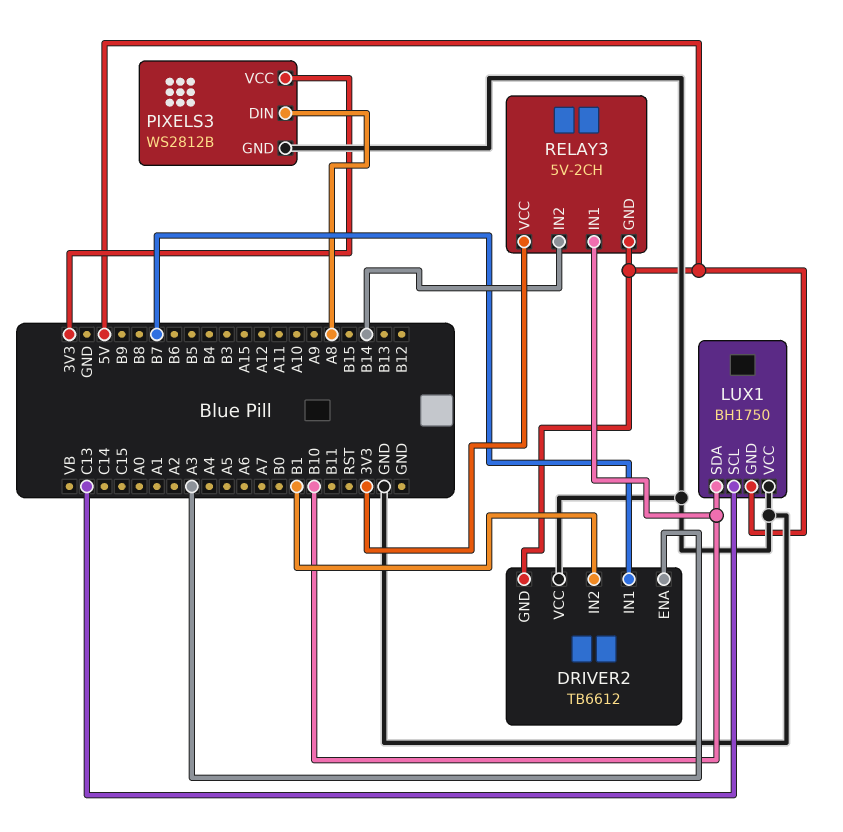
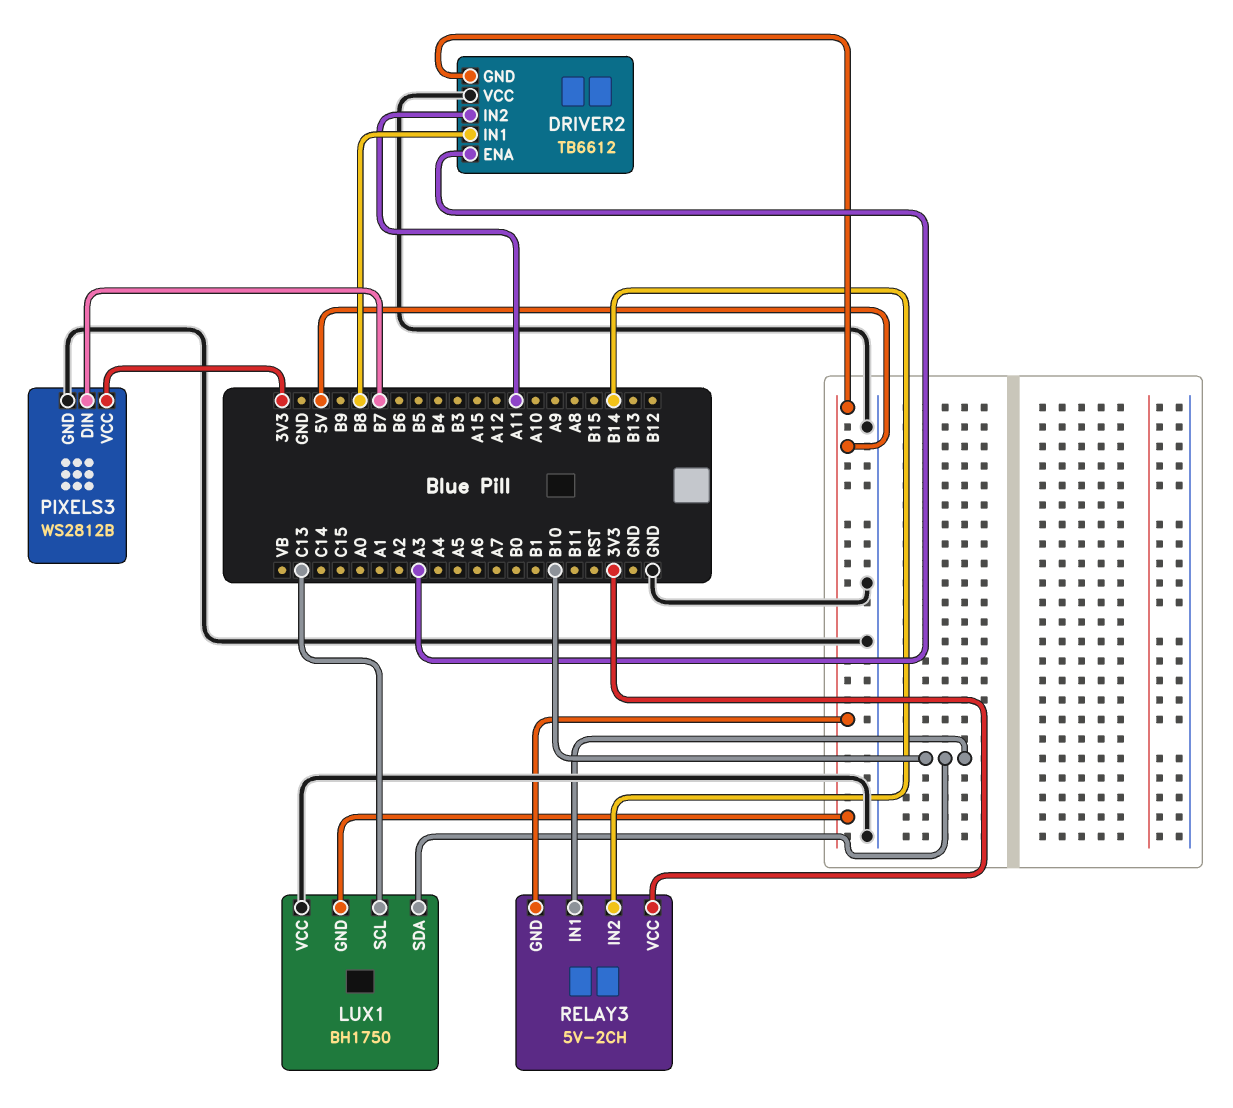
DRIVER2 pin IN1: B7 -> B8
DRIVER2 pin IN2: B1 -> A11
PIXELS3 pin DIN: A8 -> B7

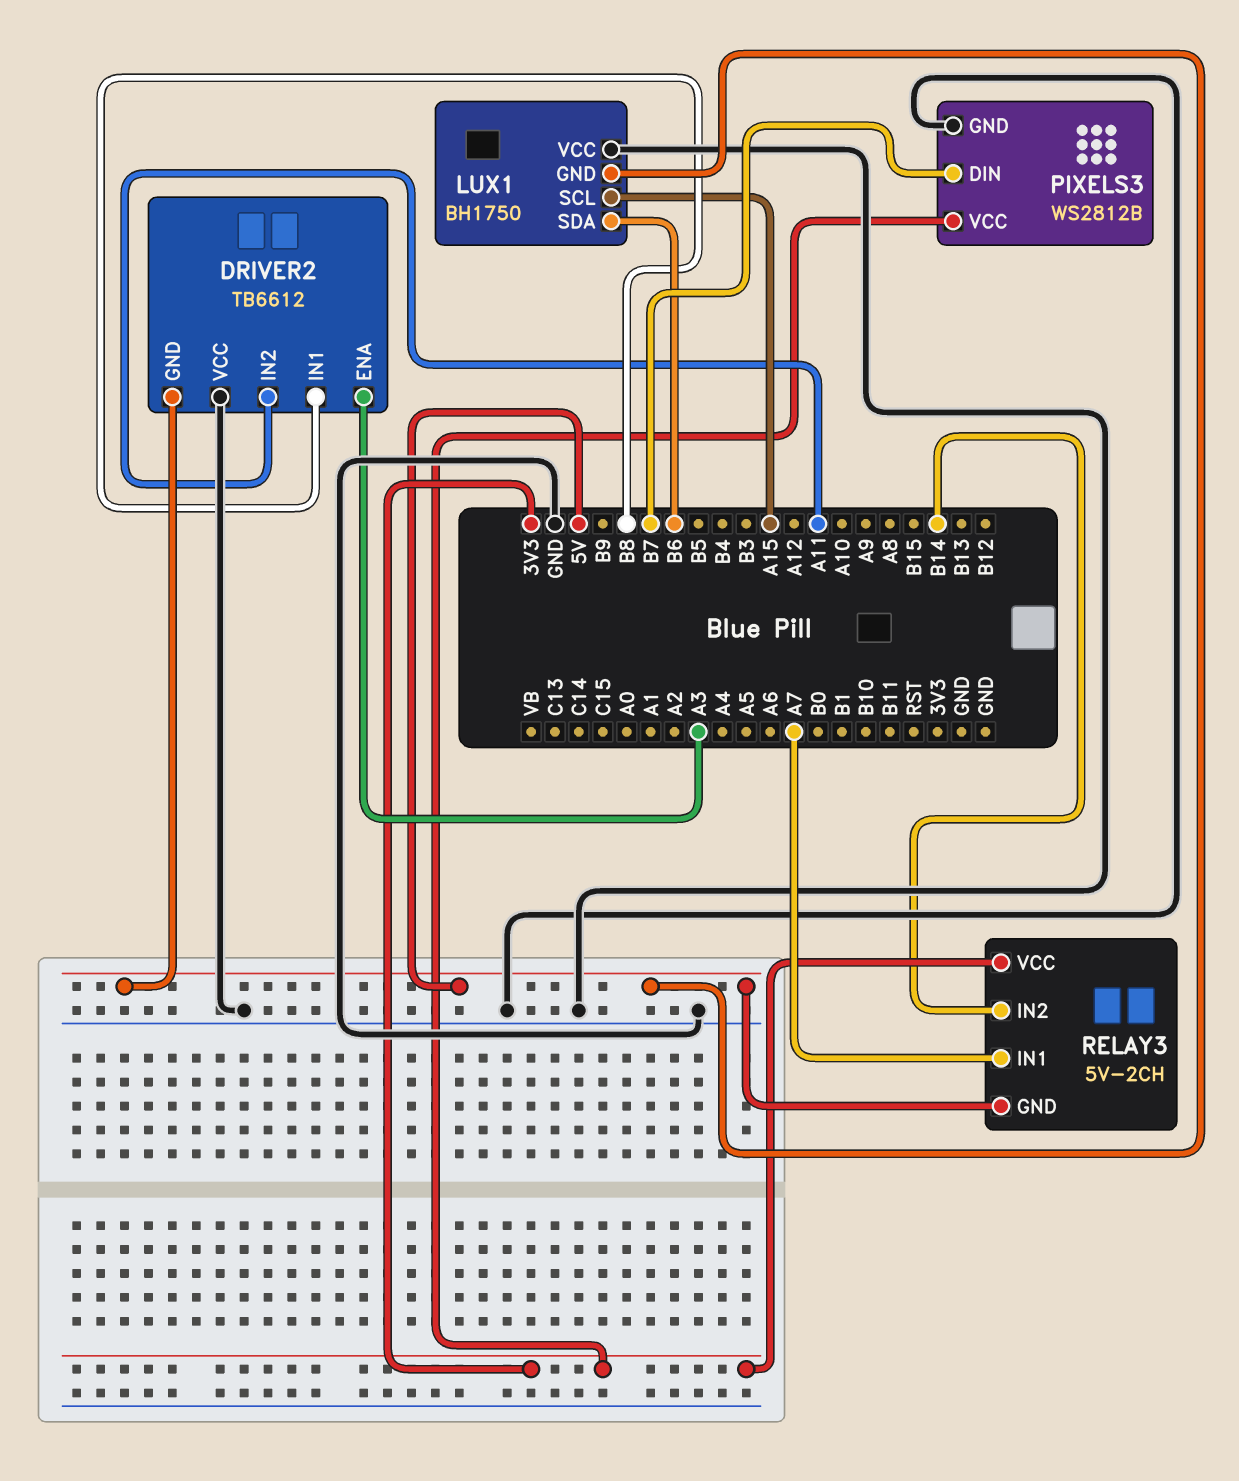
LUX1 pin SCL: C13 -> A15
LUX1 pin SDA: B10 -> B6
RELAY3 pin IN1: B10 -> A7

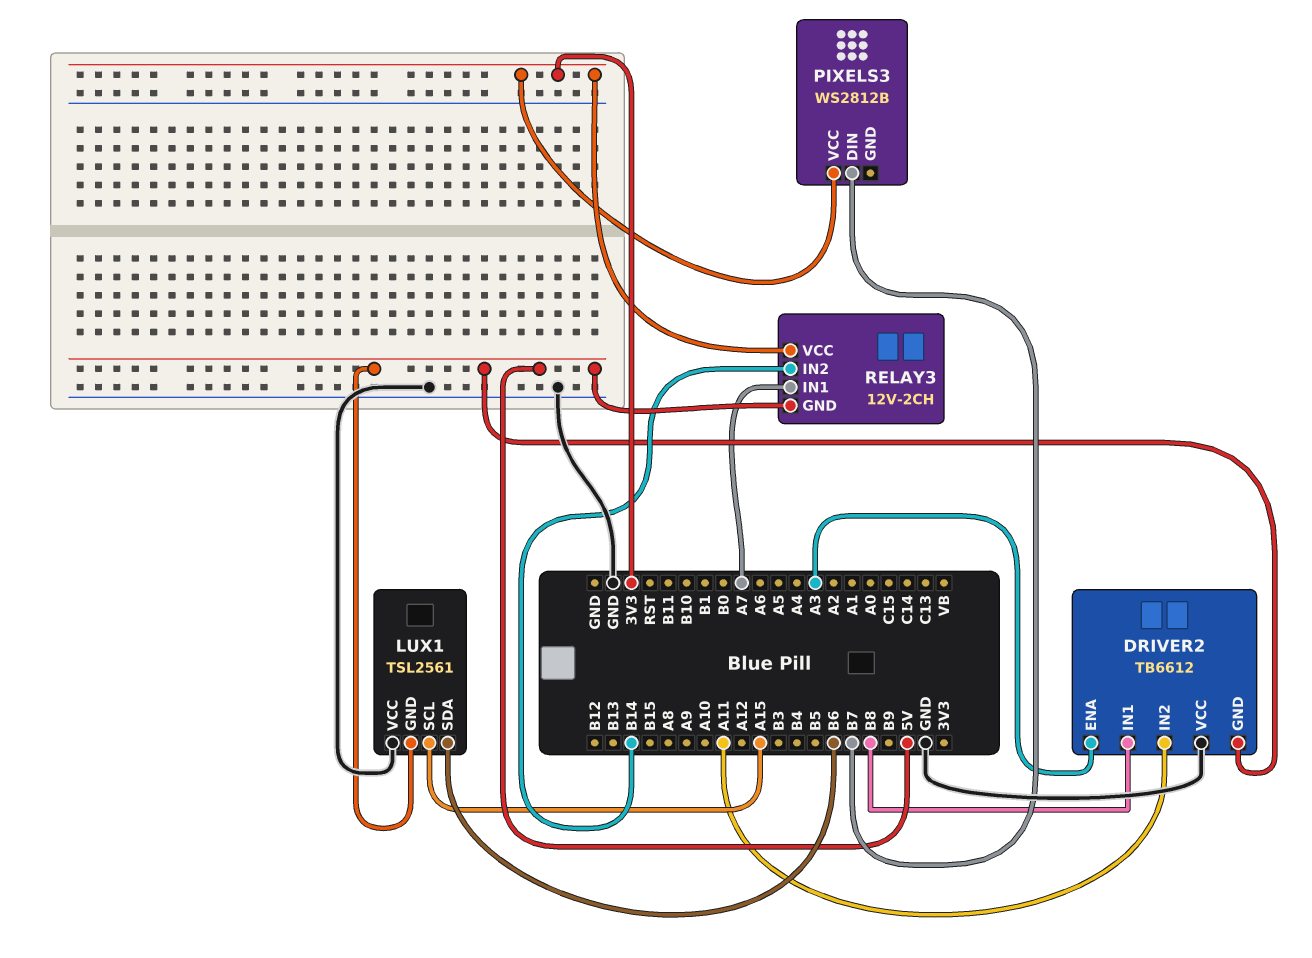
LUX1: BH1750 -> TSL2561
PIXELS3 pin GND: GND -> none
RELAY3: 5V-2CH -> 12V-2CH

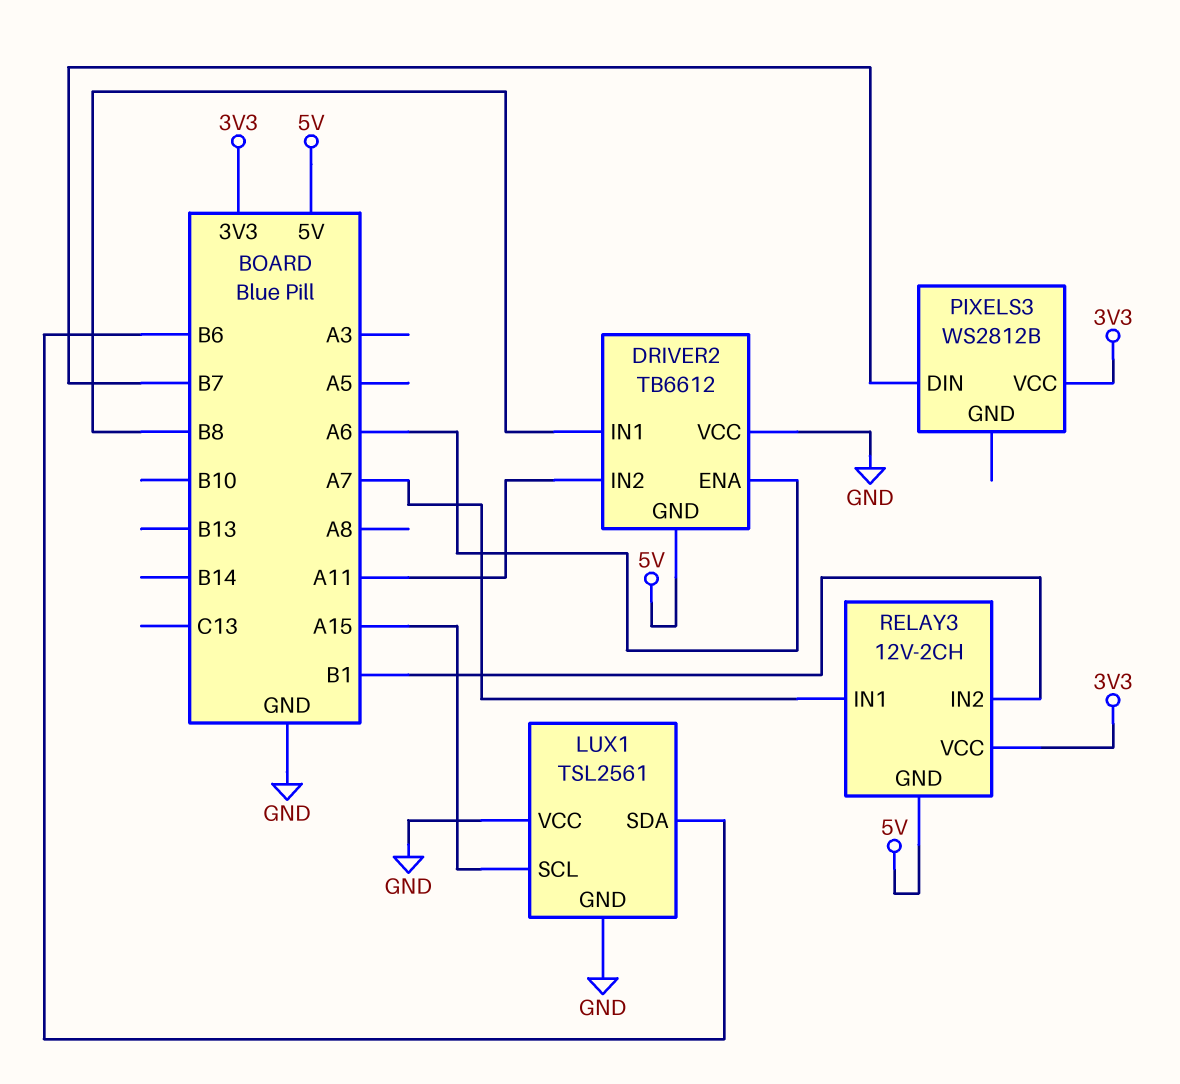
DRIVER2 pin ENA: A3 -> A6
LUX1 pin GND: 5V -> GND
RELAY3 pin IN2: B14 -> B1

